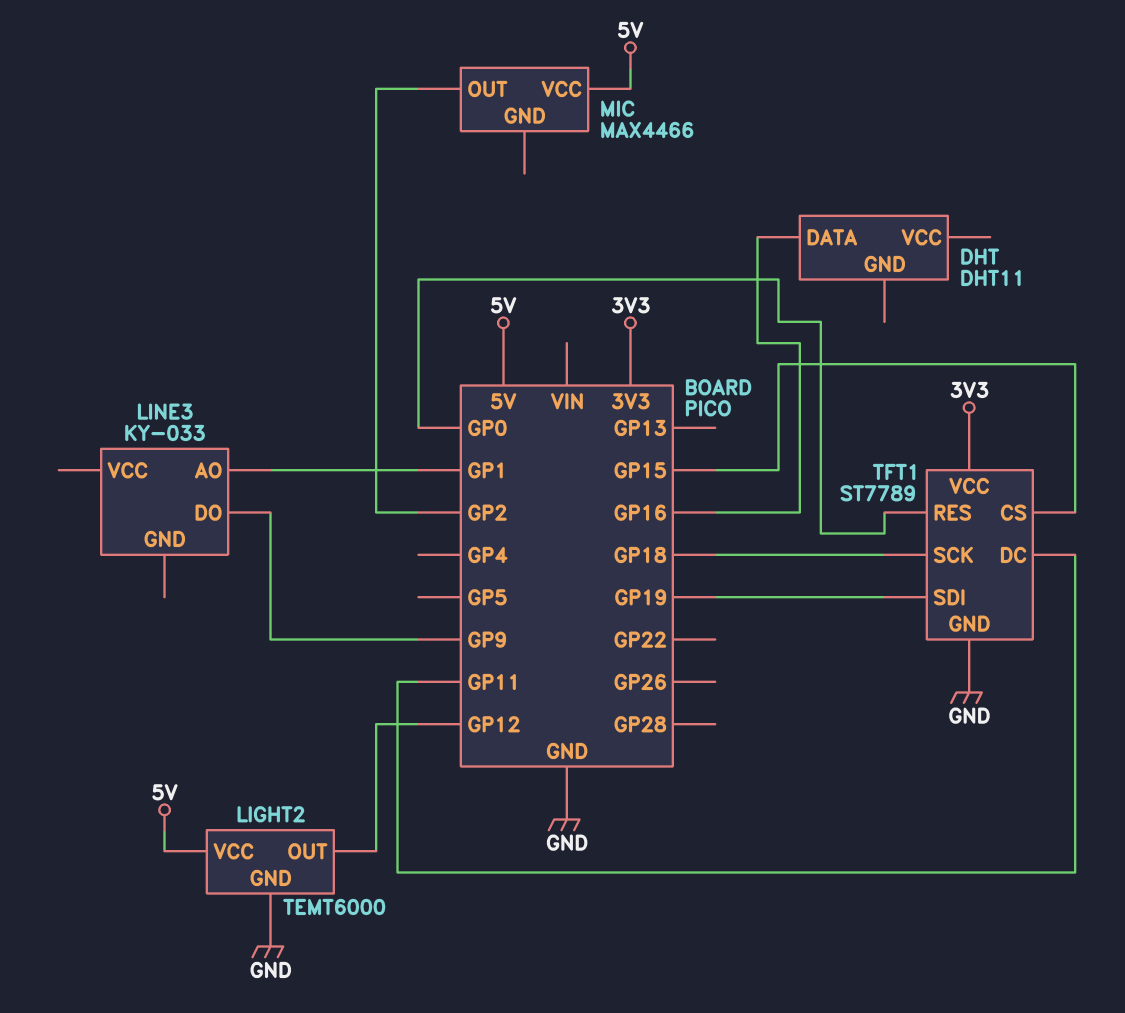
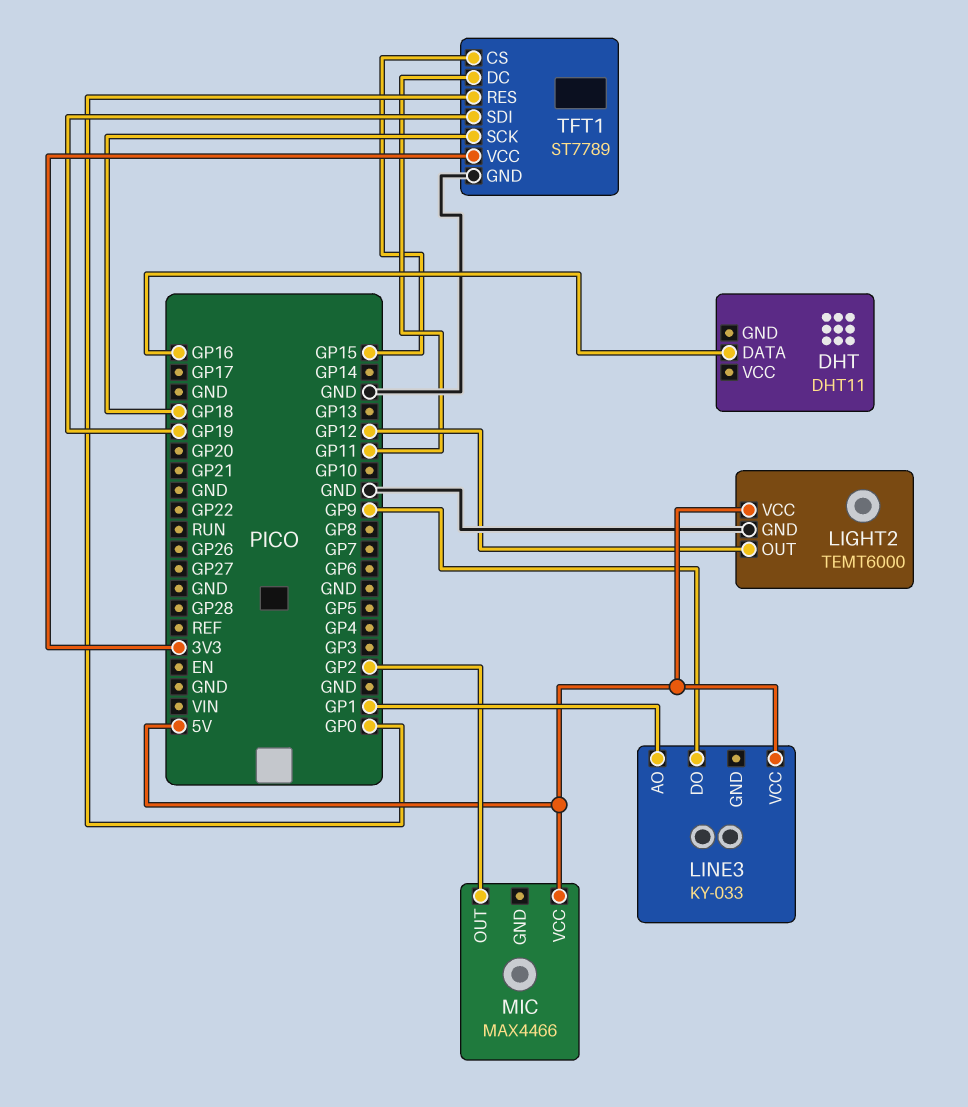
LINE3 pin VCC: none -> 5V

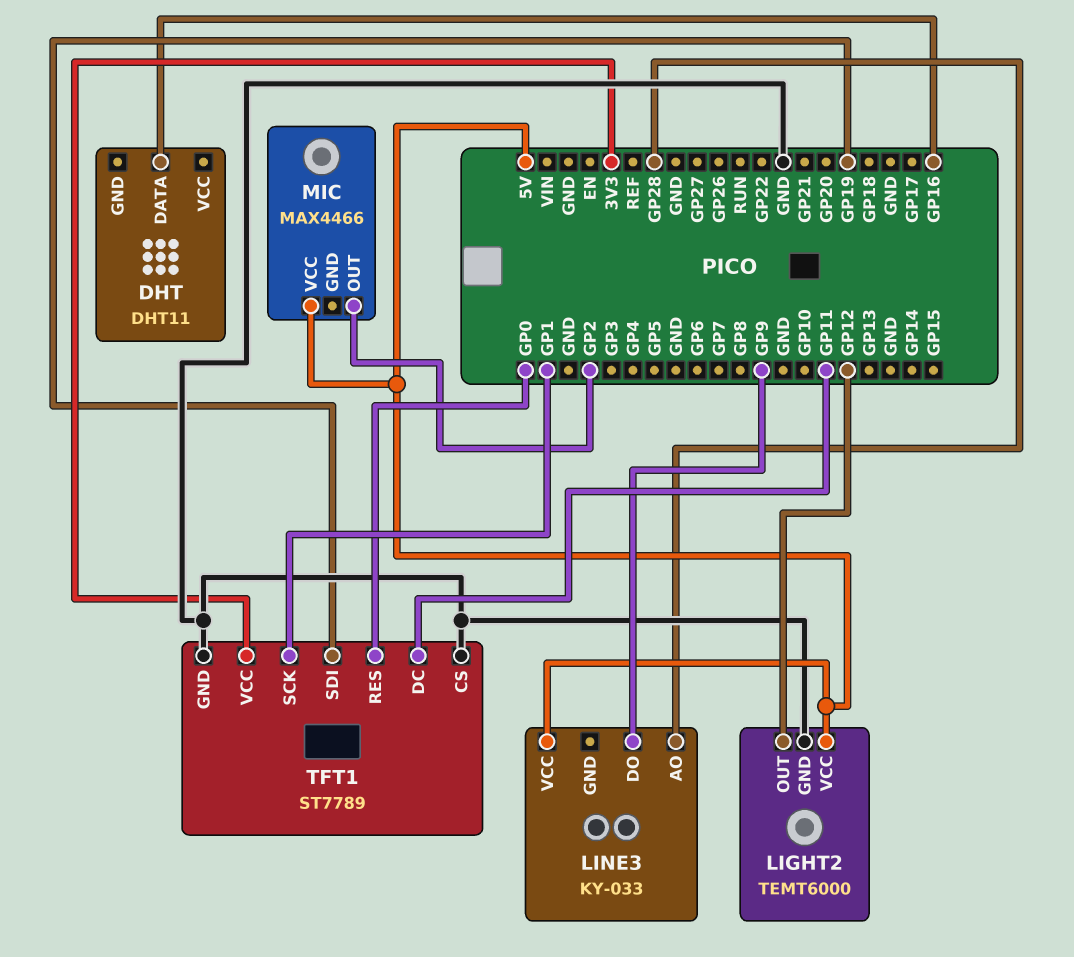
LINE3 pin AO: GP1 -> GP28
TFT1 pin CS: GP15 -> GND
TFT1 pin SCK: GP18 -> GP1

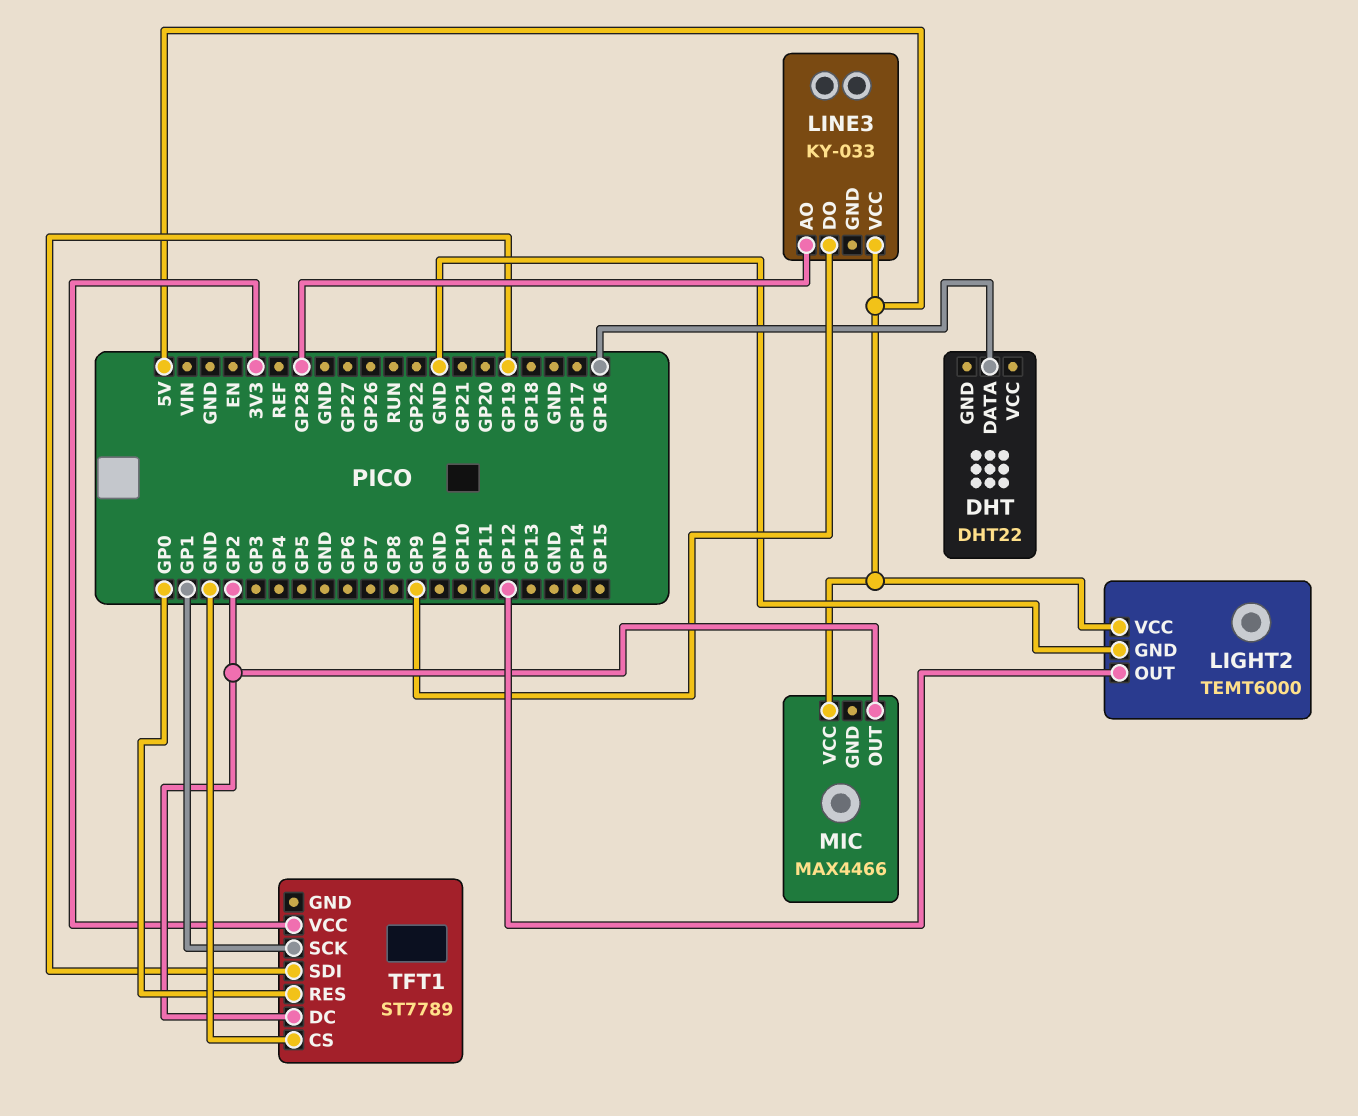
DHT: DHT11 -> DHT22
TFT1 pin DC: GP11 -> GP2
TFT1 pin GND: GND -> none

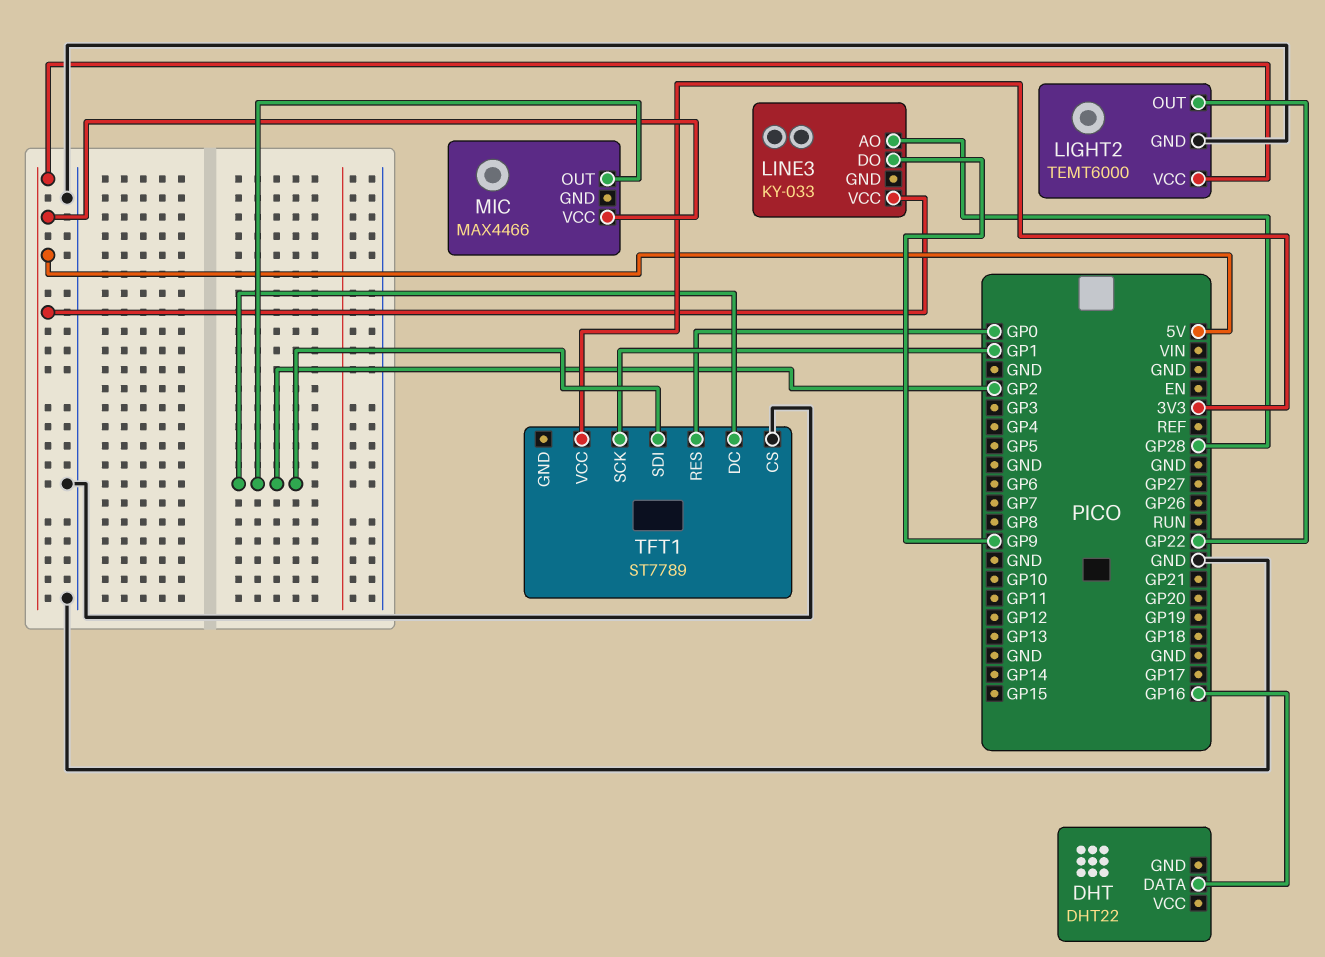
LIGHT2 pin OUT: GP12 -> GP22
TFT1 pin SDI: GP19 -> GP2

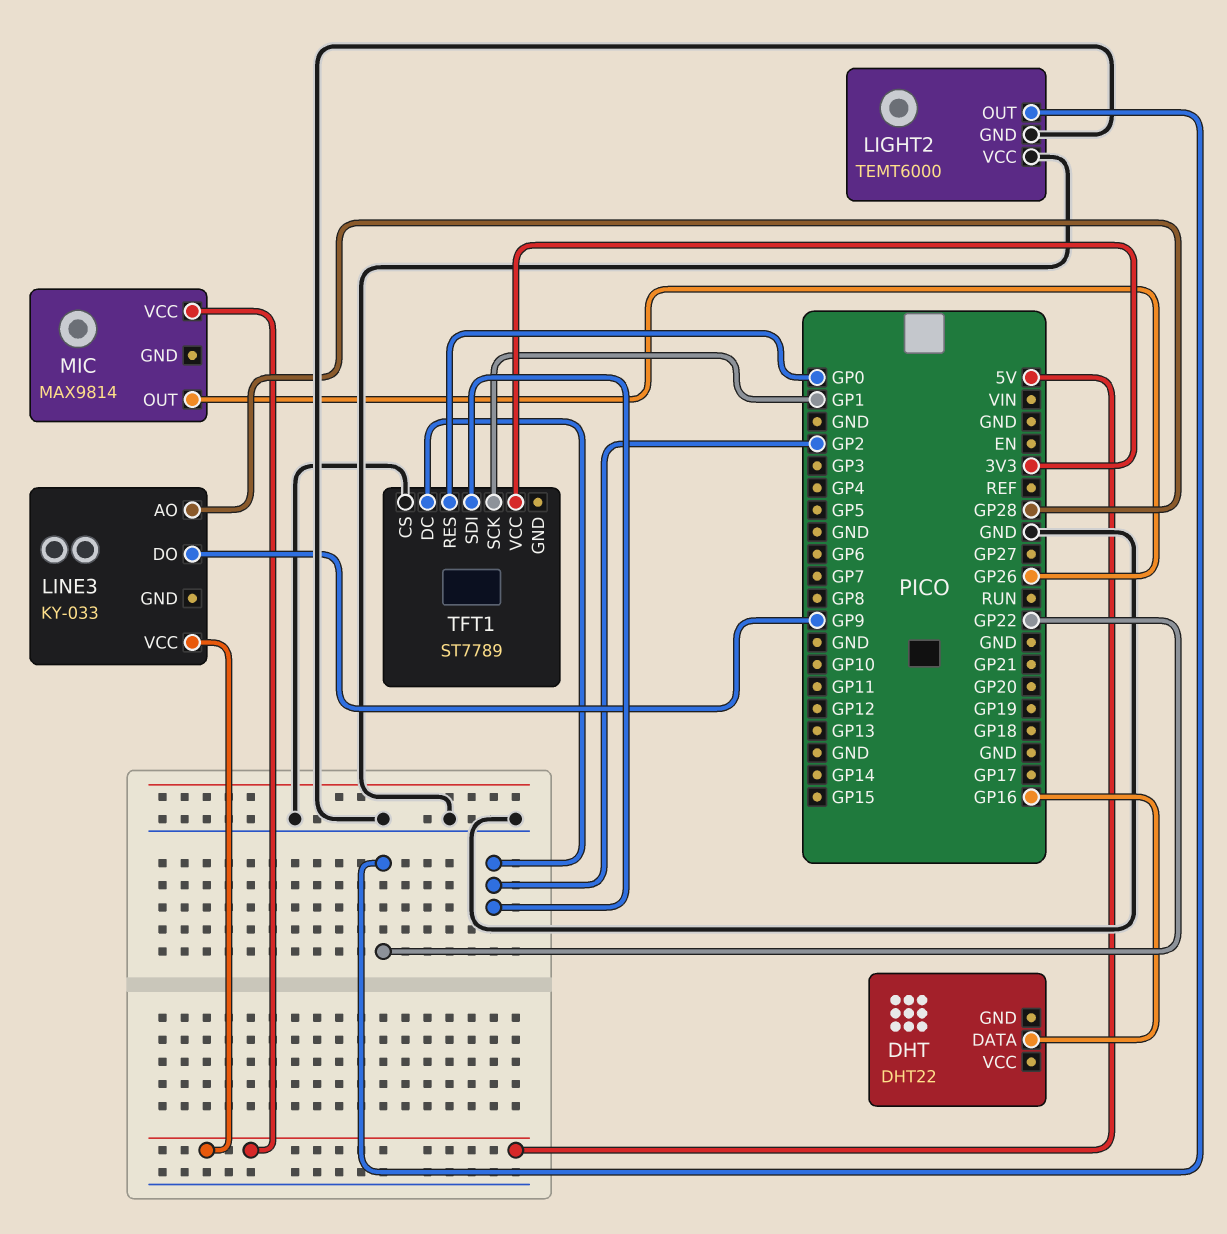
LIGHT2 pin VCC: 5V -> GND
MIC: MAX4466 -> MAX9814
MIC pin OUT: GP2 -> GP26

